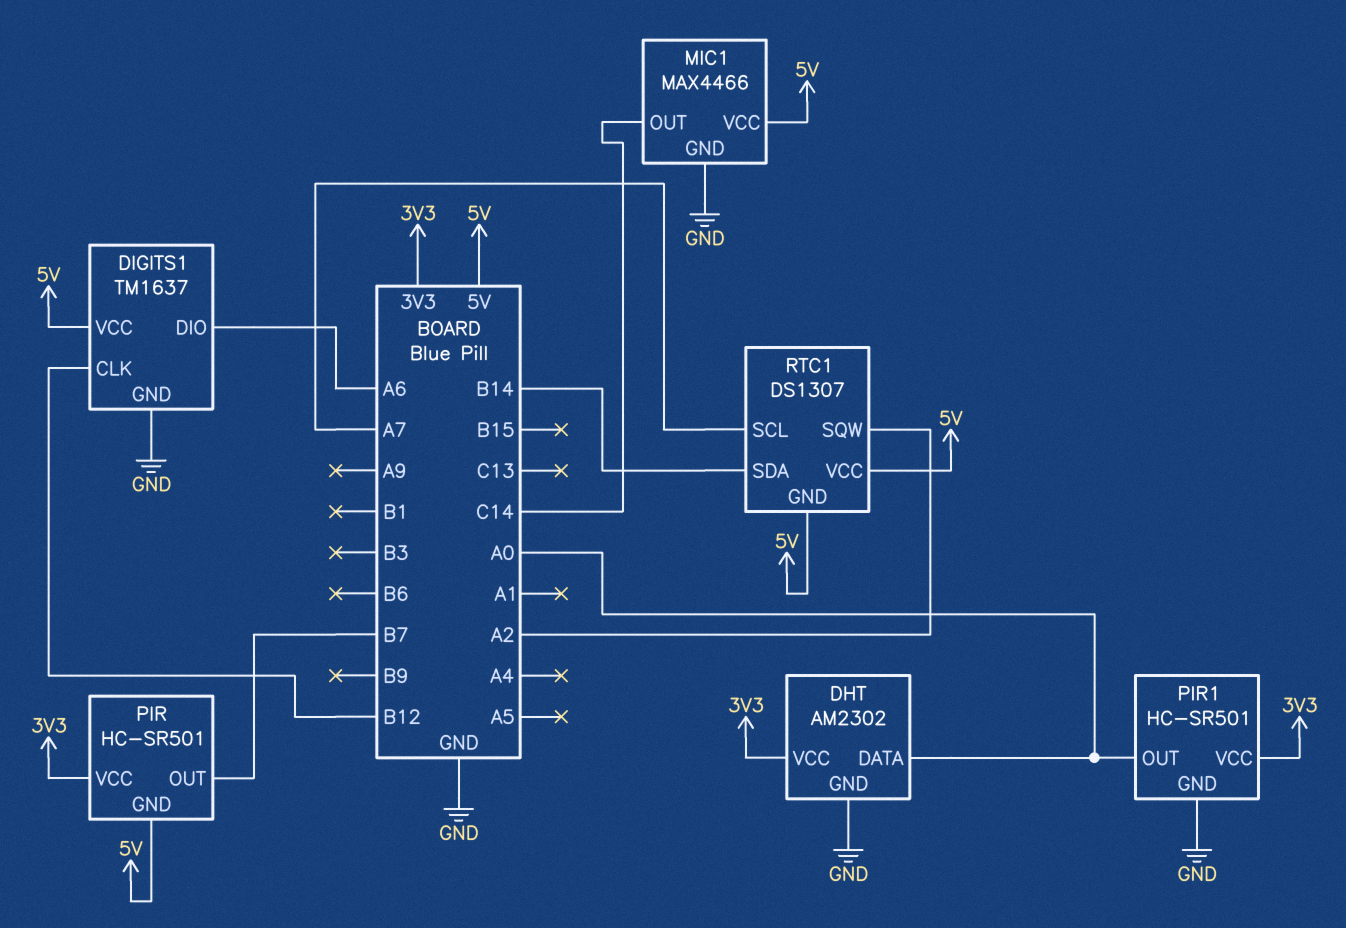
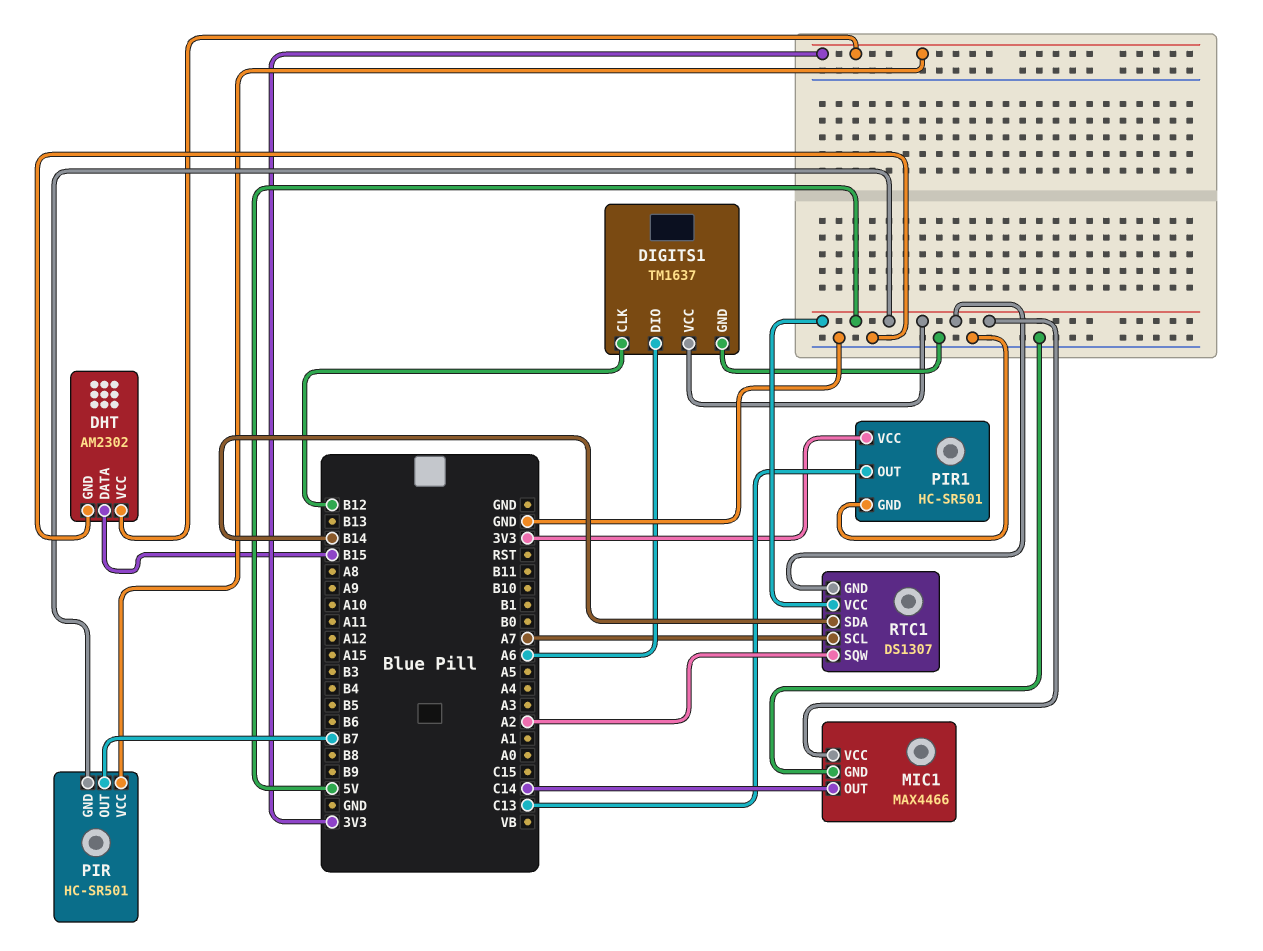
DHT pin DATA: A0 -> B15
PIR1 pin OUT: A0 -> C13

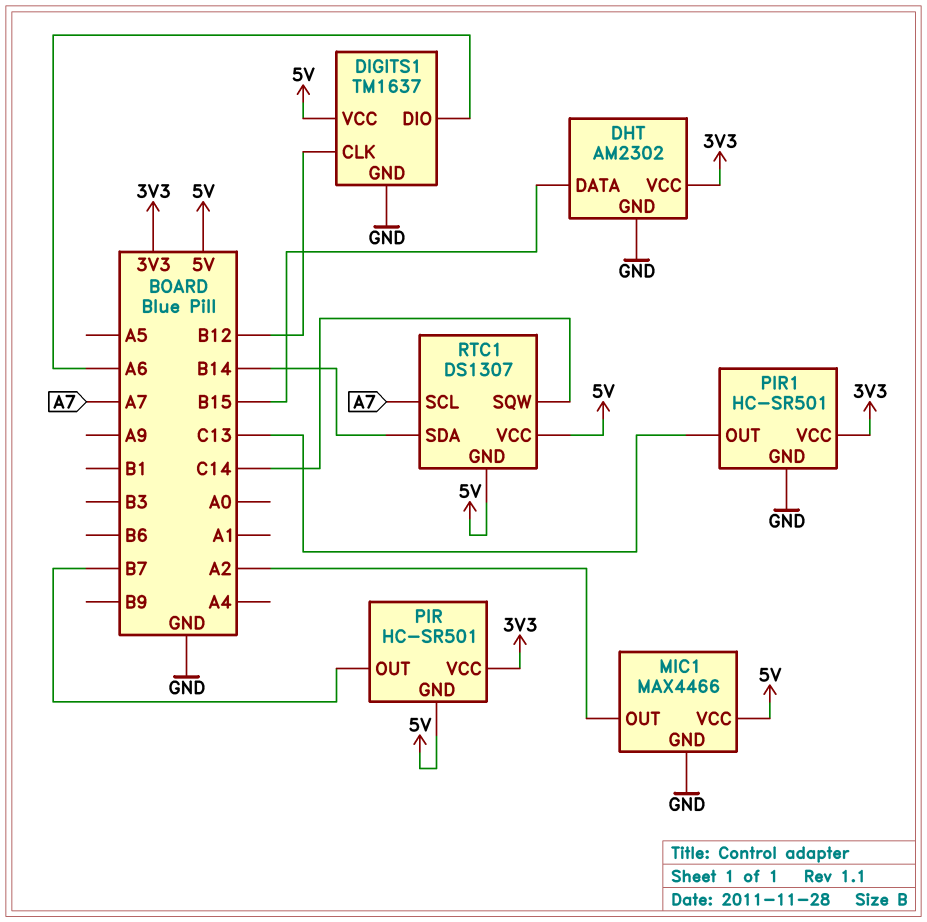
MIC1 pin OUT: C14 -> A2
RTC1 pin SQW: A2 -> C14

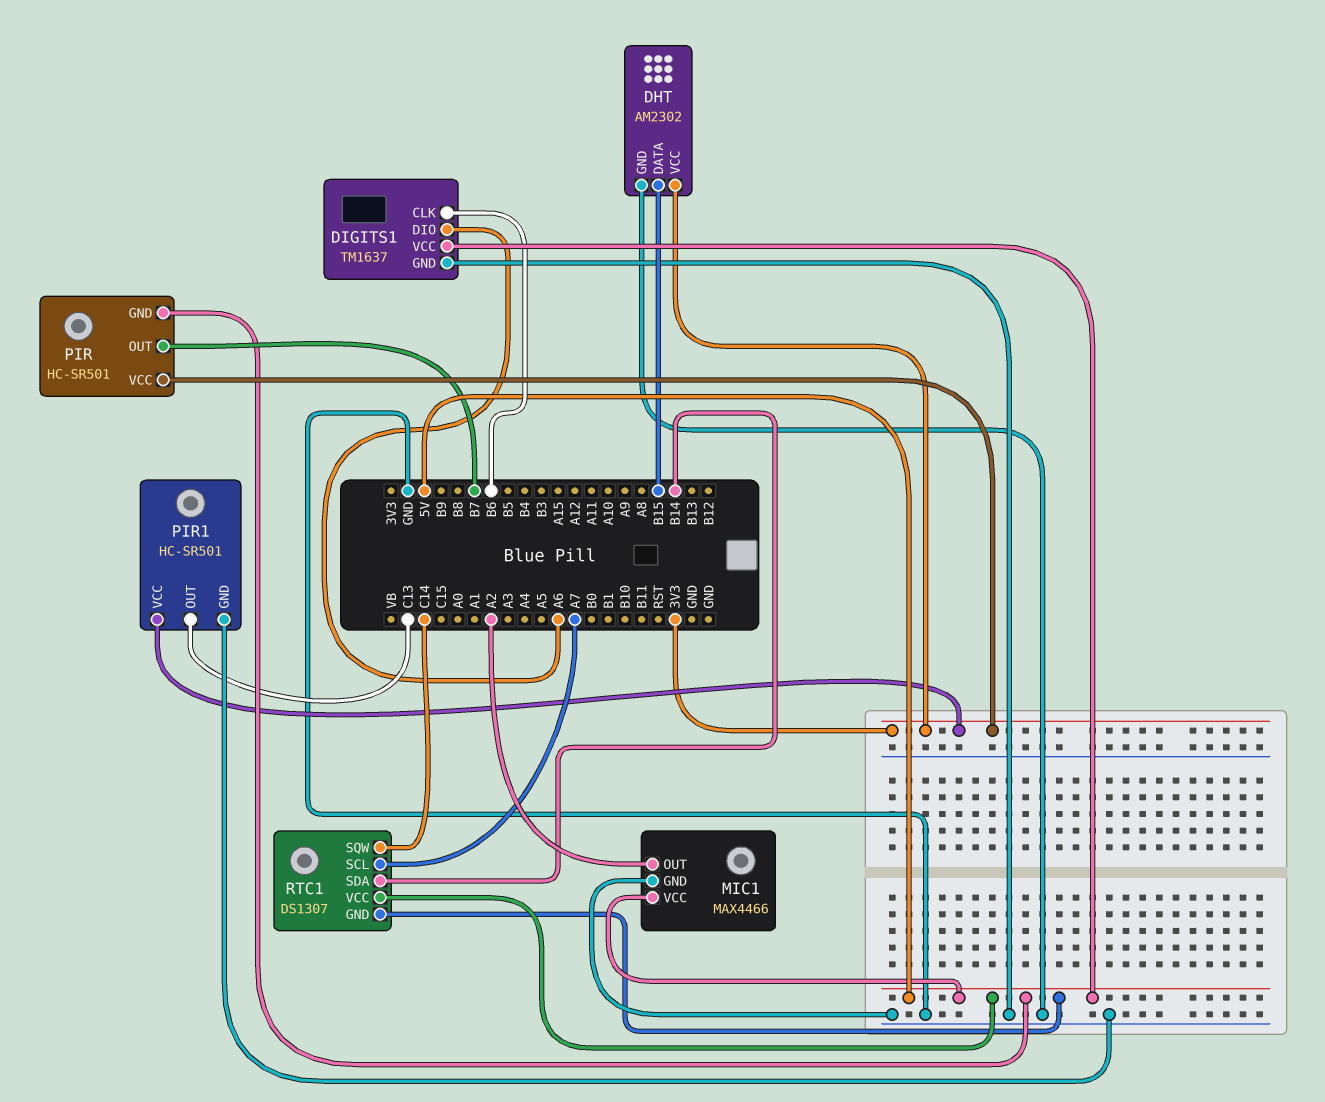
DIGITS1 pin CLK: B12 -> B6

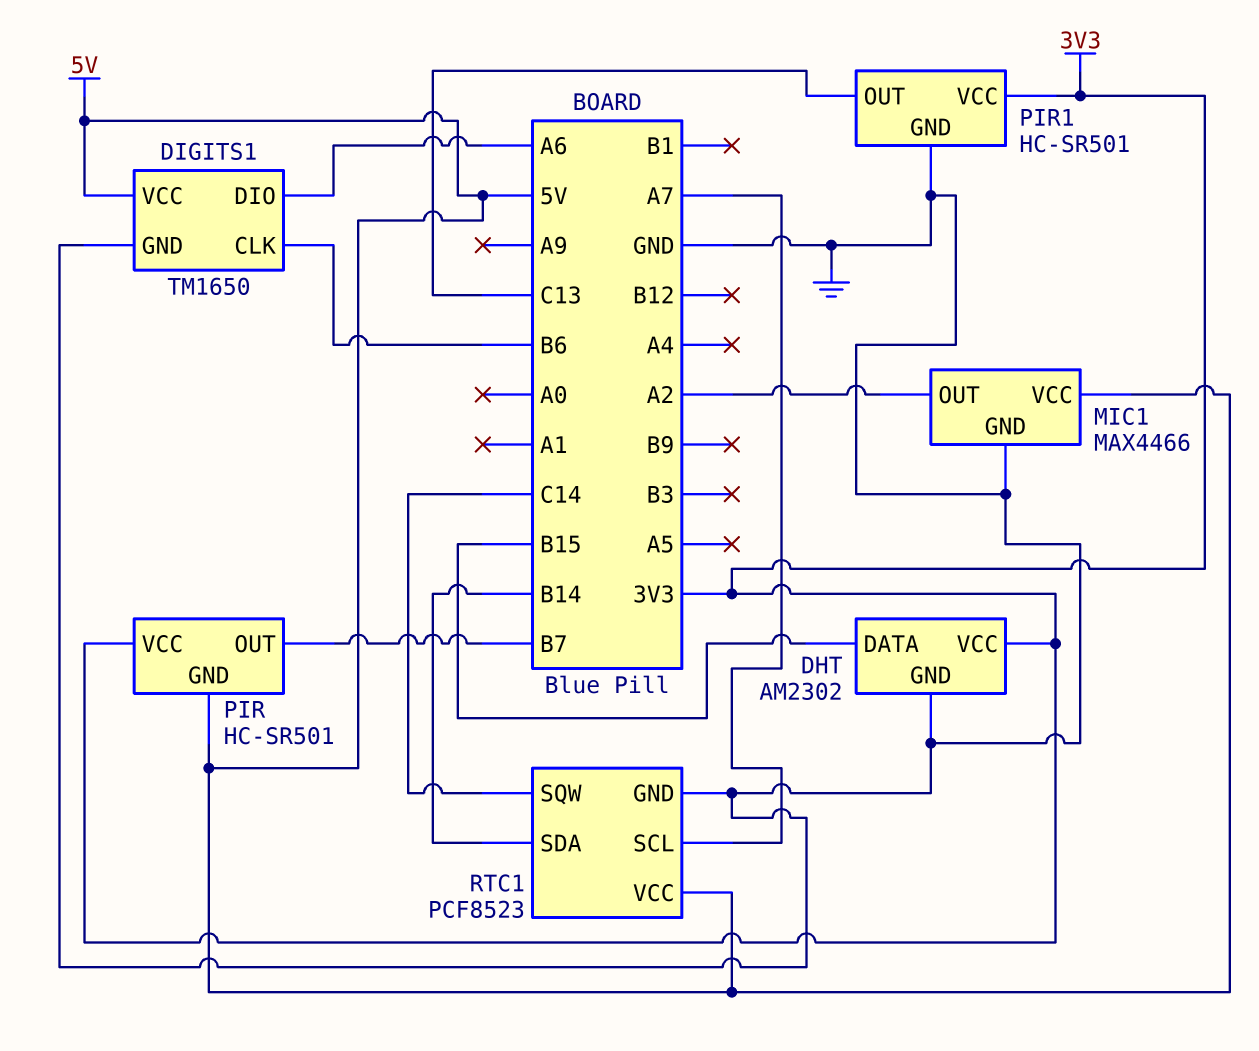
DIGITS1: TM1637 -> TM1650
RTC1: DS1307 -> PCF8523
RTC1 pin GND: 5V -> GND

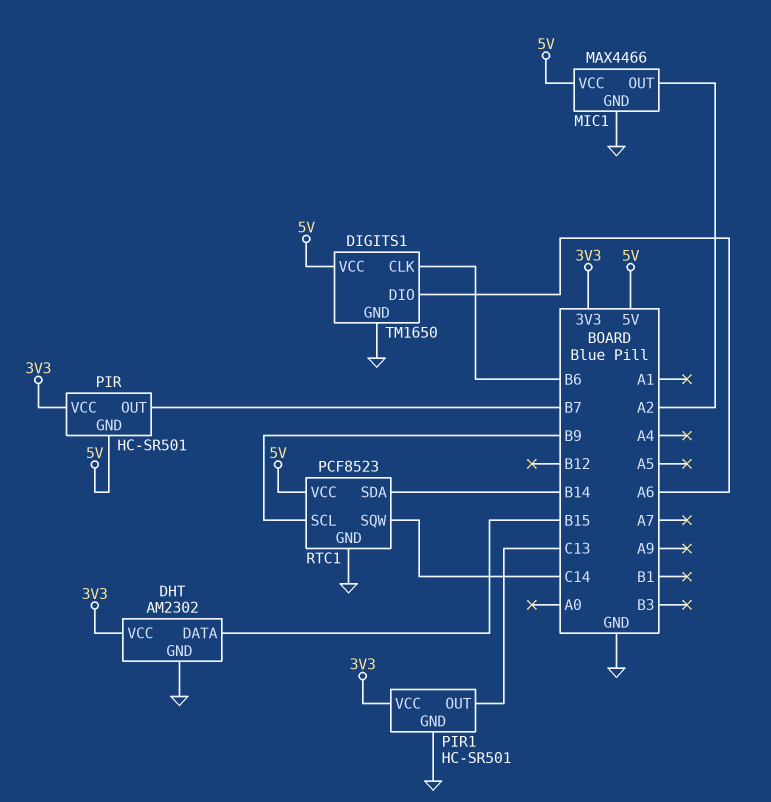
RTC1 pin SCL: A7 -> B9

